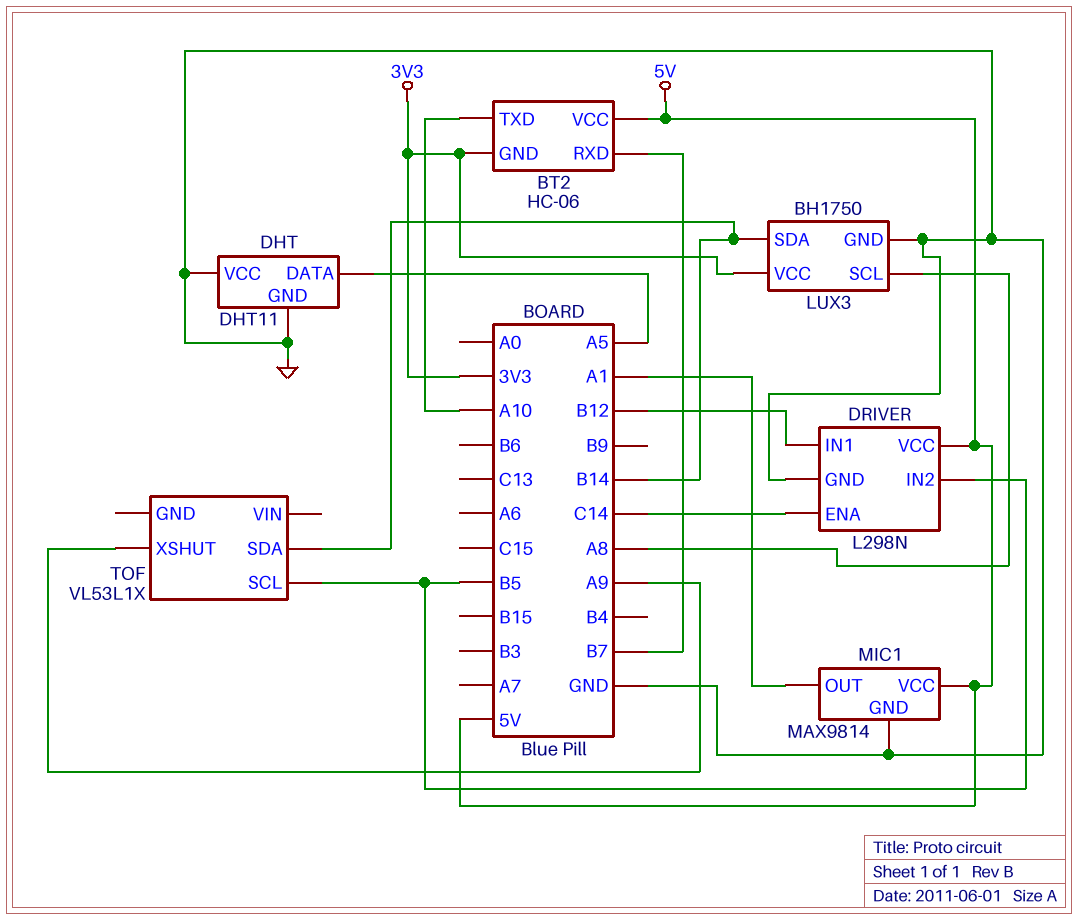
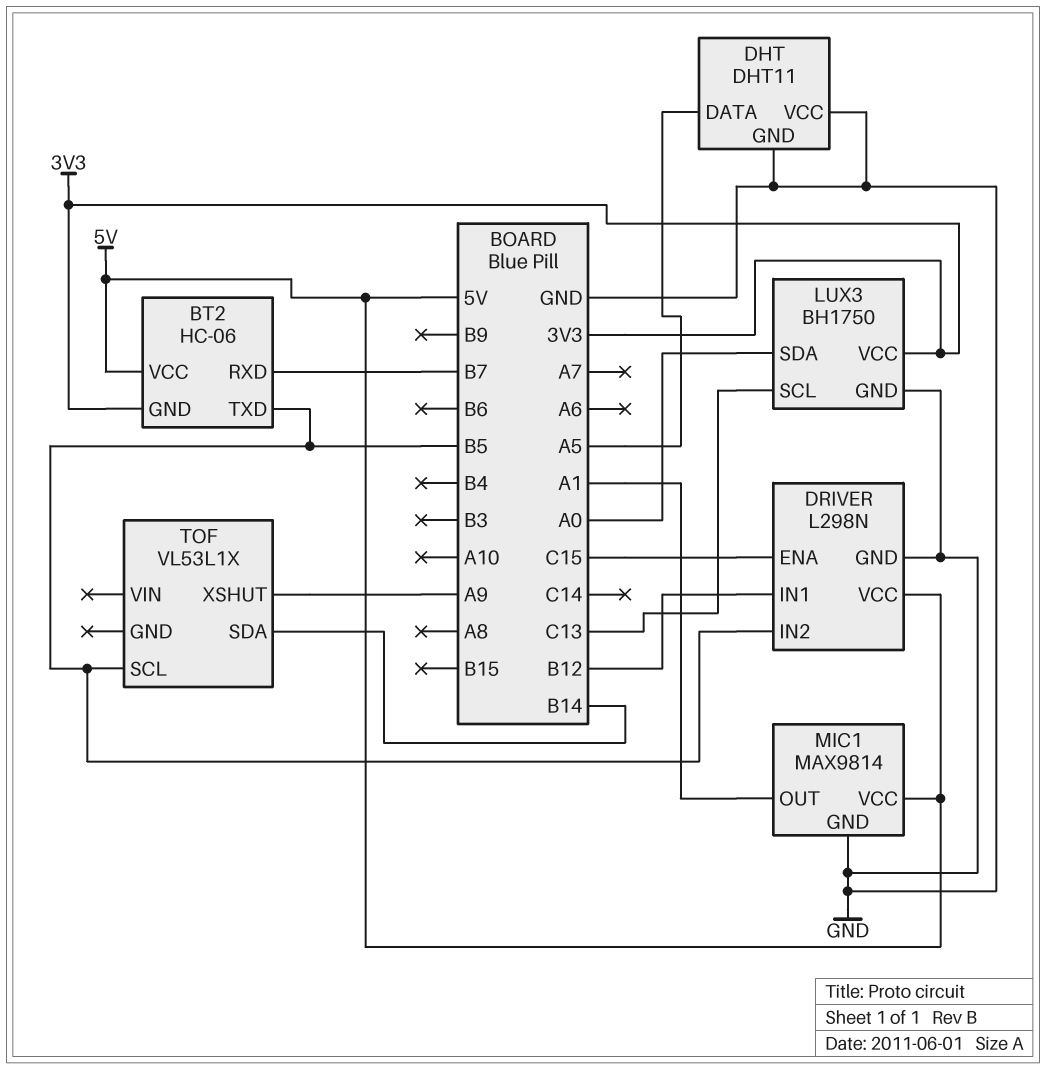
BT2 pin TXD: A10 -> B5
DRIVER pin ENA: C14 -> C15
LUX3 pin SCL: A8 -> C13
LUX3 pin SDA: B14 -> A0

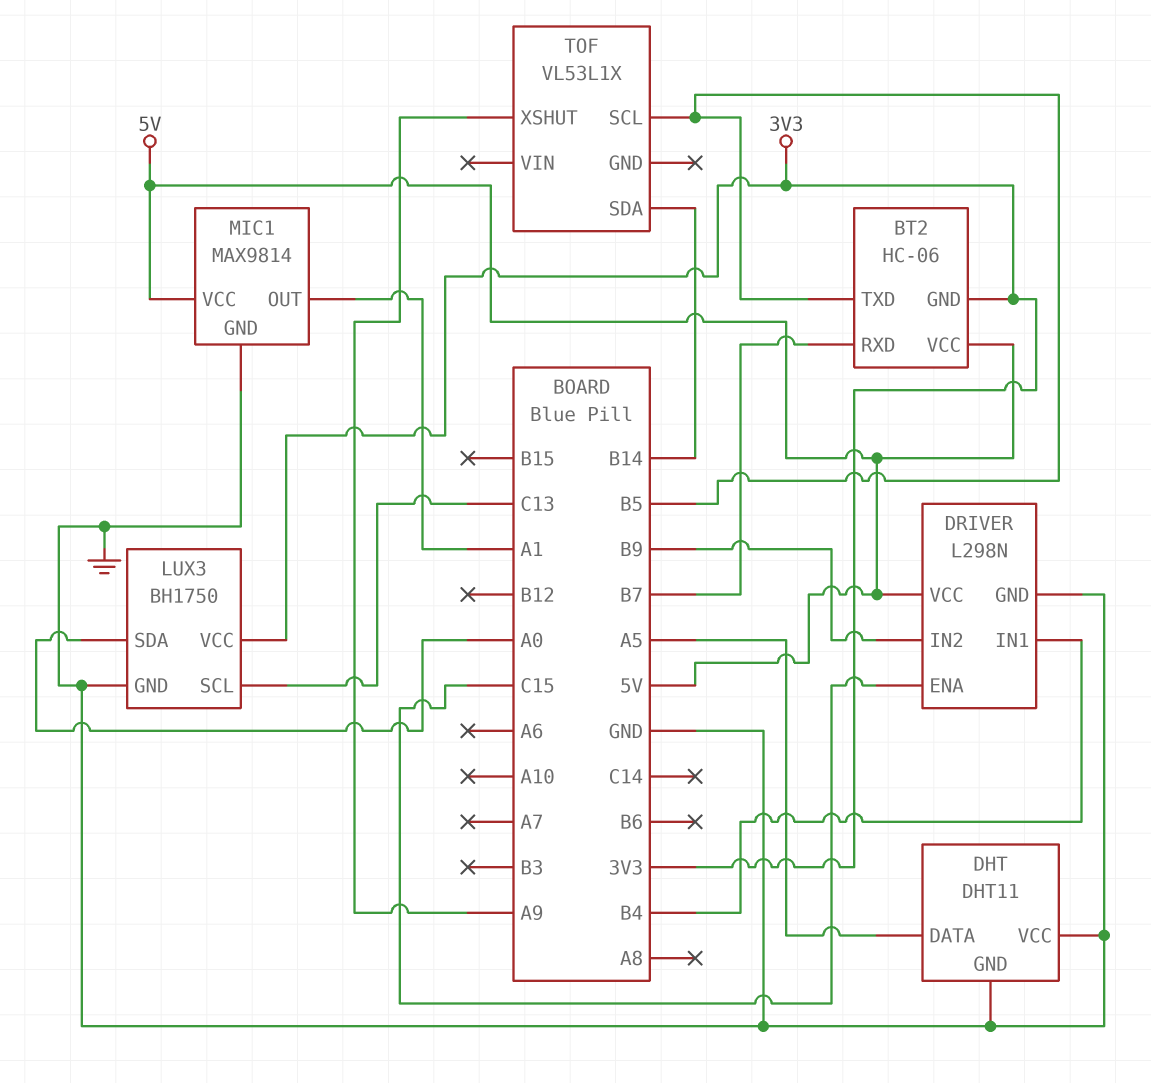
DRIVER pin IN1: B12 -> B4
DRIVER pin IN2: B5 -> B9

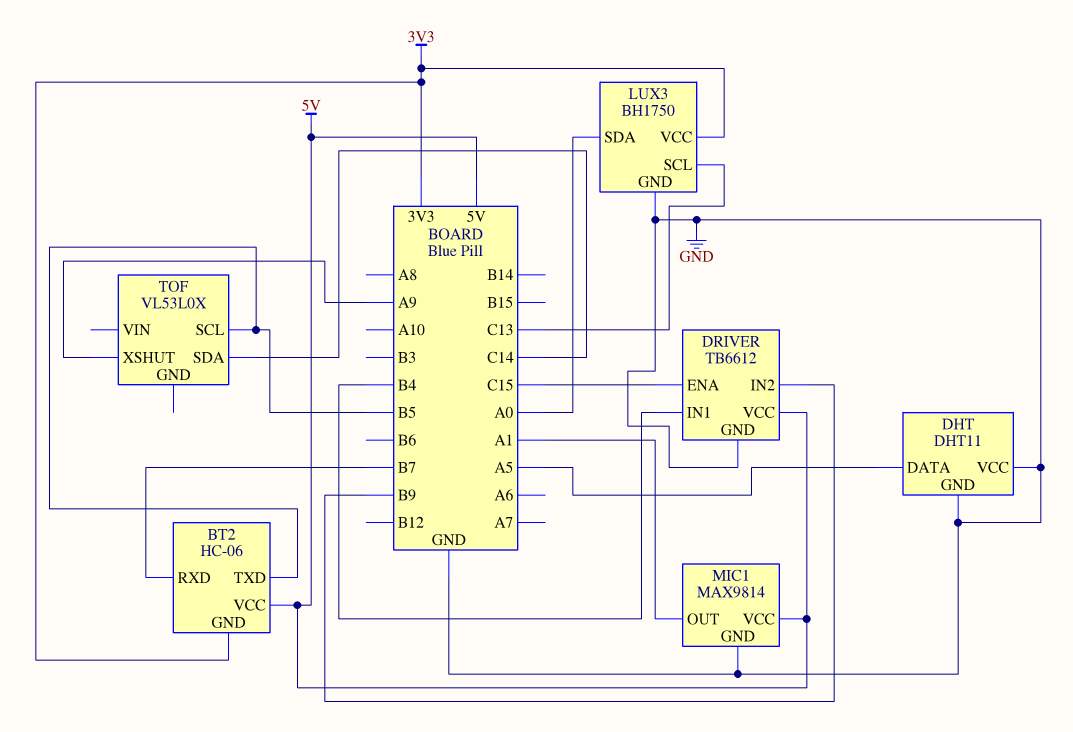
DRIVER: L298N -> TB6612
TOF: VL53L1X -> VL53L0X
TOF pin SDA: B14 -> C14

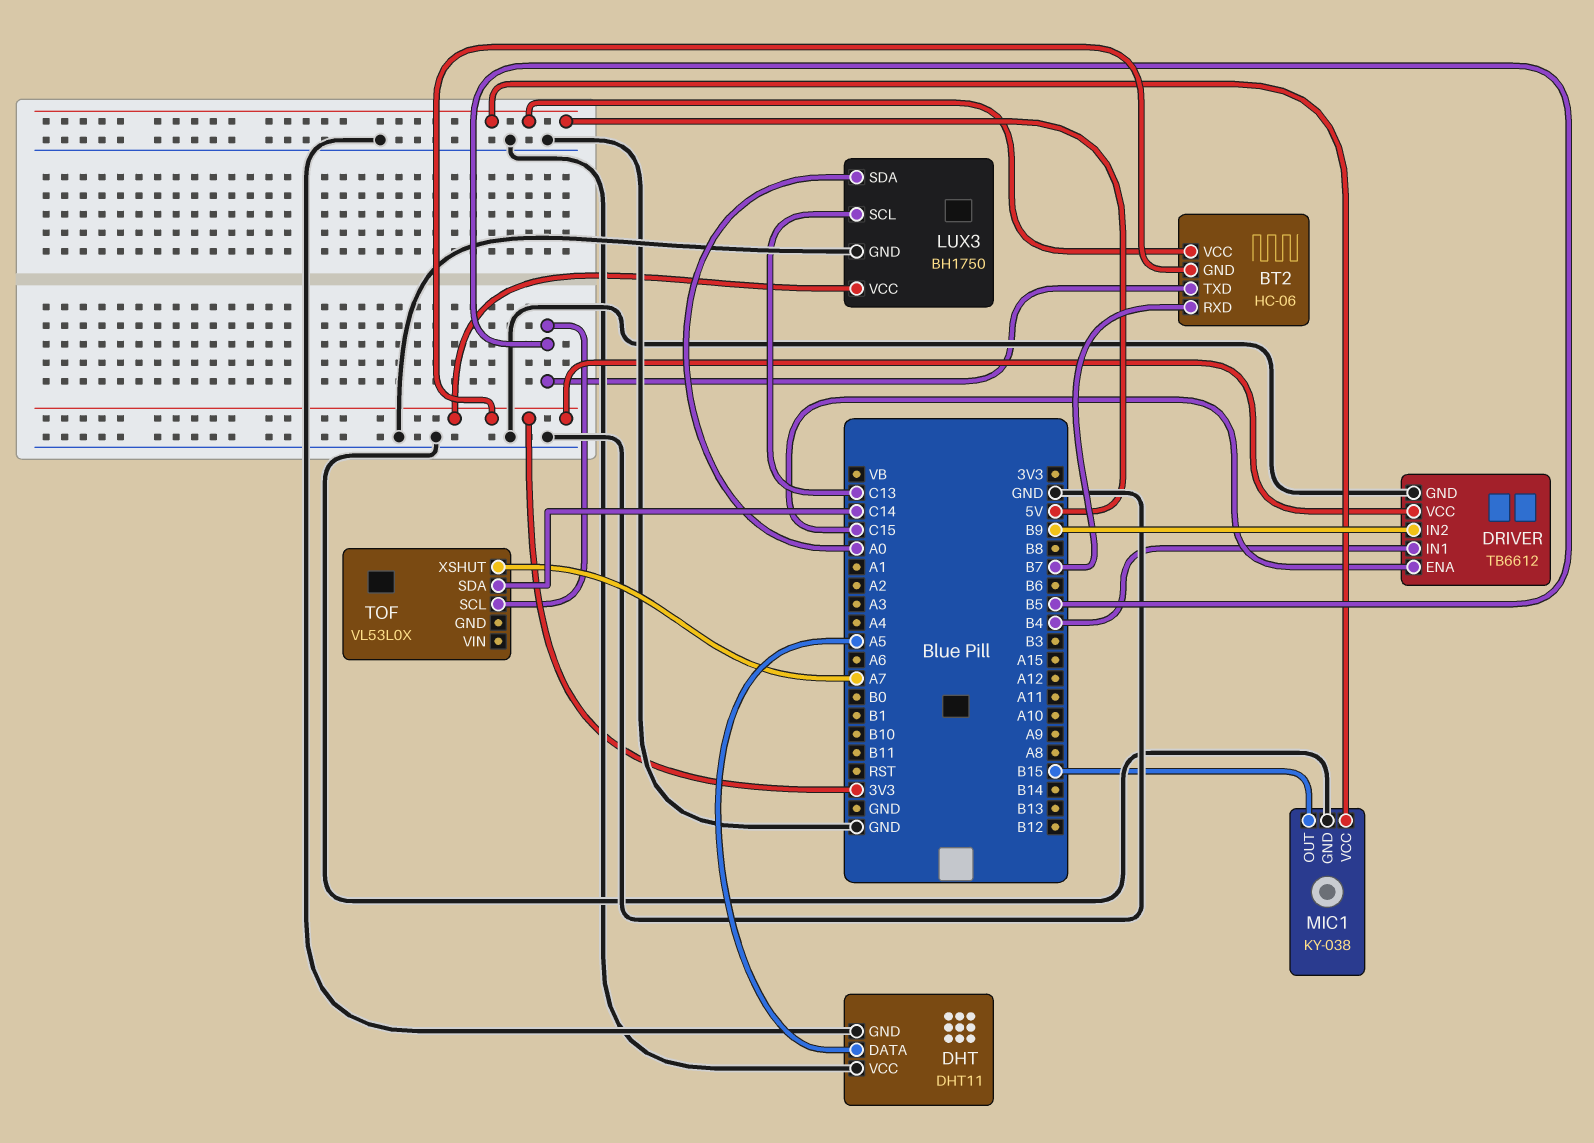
DRIVER pin VCC: 5V -> 3V3
MIC1: MAX9814 -> KY-038
MIC1 pin OUT: A1 -> B15
TOF pin XSHUT: A9 -> A7

